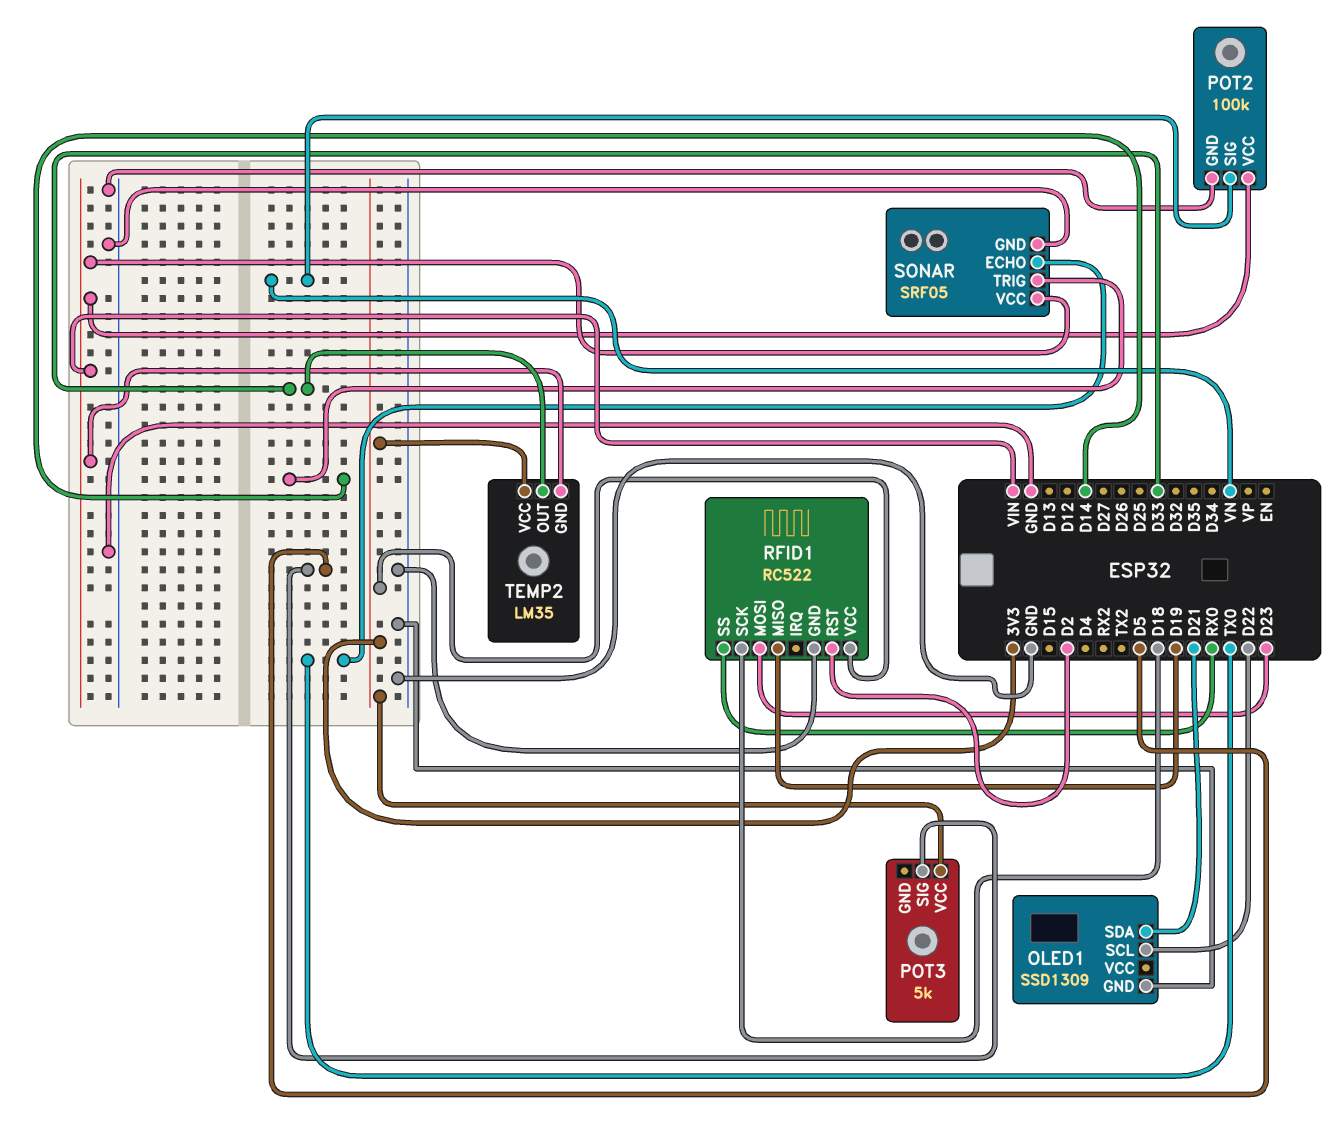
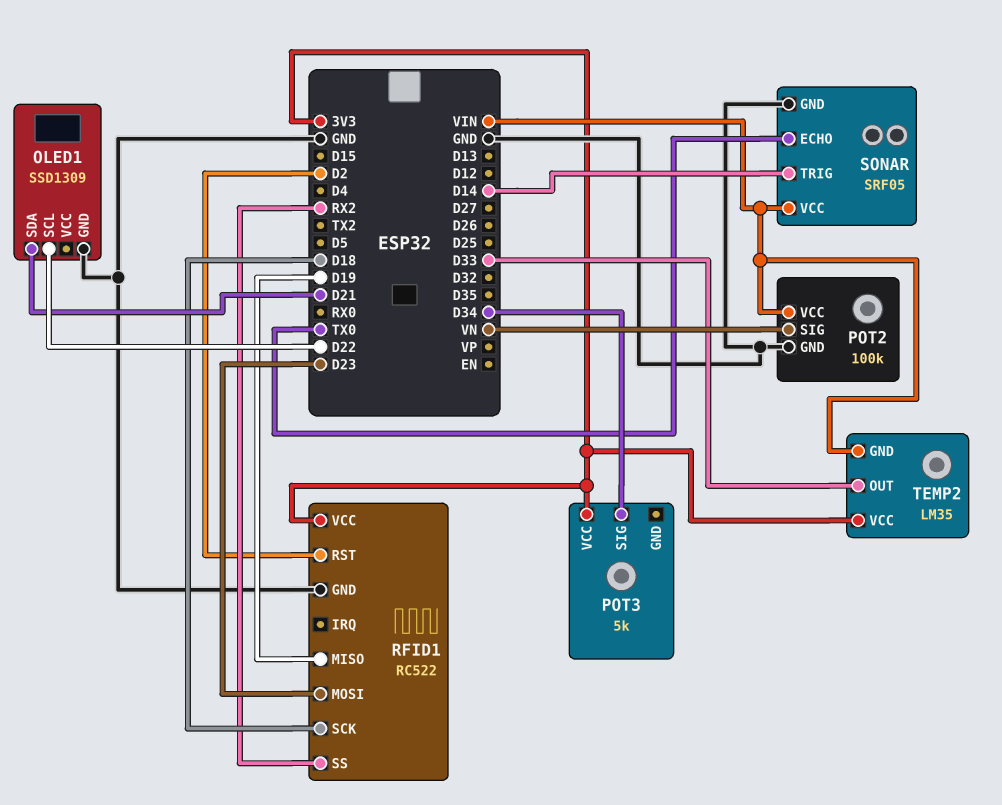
POT3 pin SIG: D5 -> D34
RFID1 pin SS: RX0 -> RX2

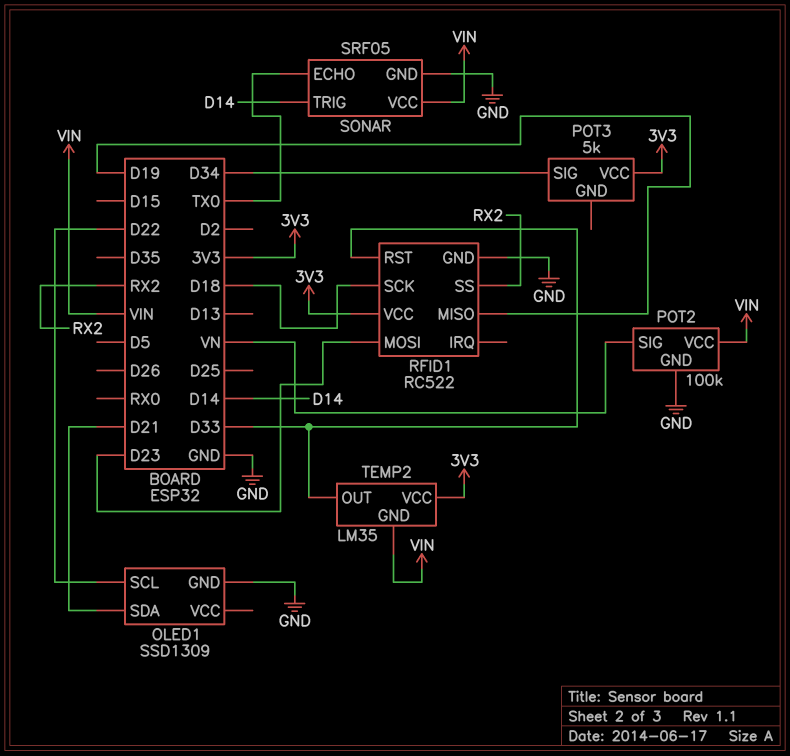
RFID1 pin RST: D2 -> D33

